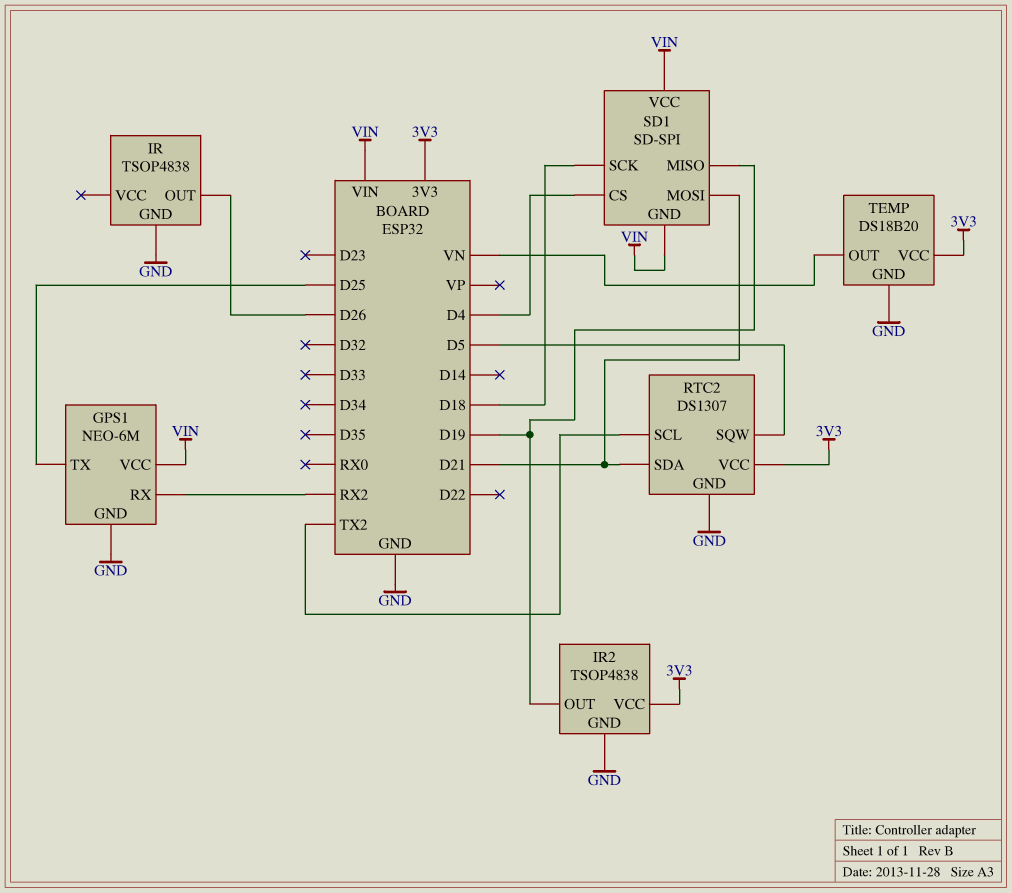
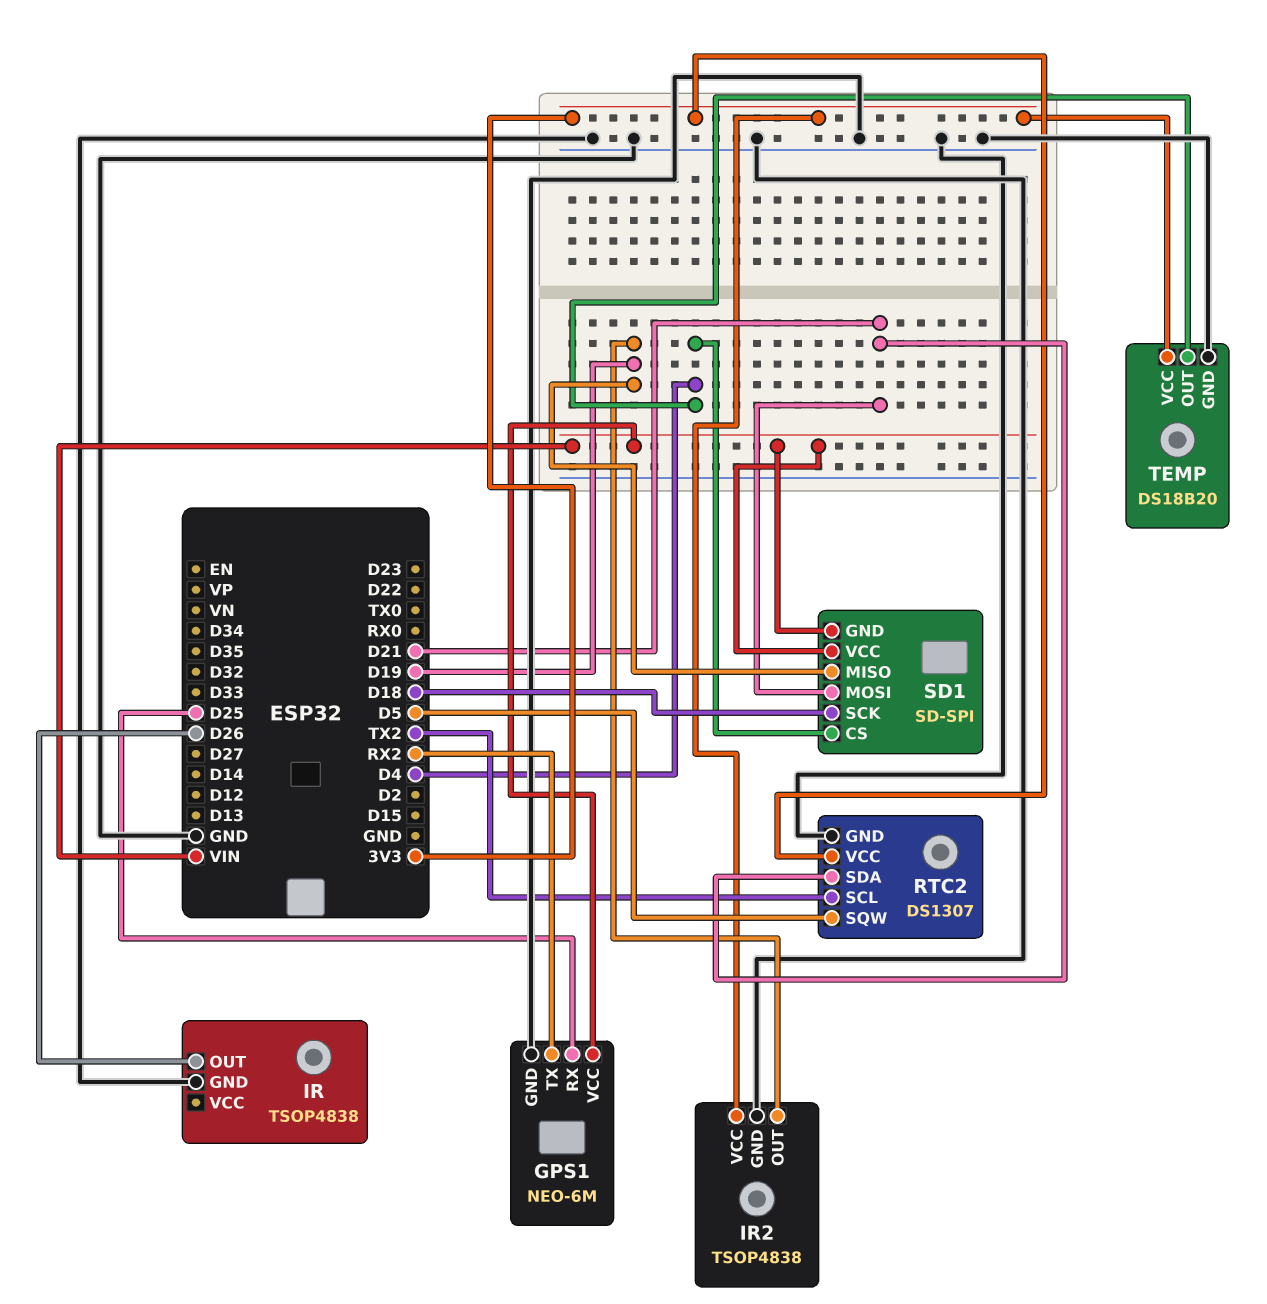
GPS1 pin RX: RX2 -> D25
GPS1 pin TX: D25 -> RX2
TEMP pin OUT: VN -> D4

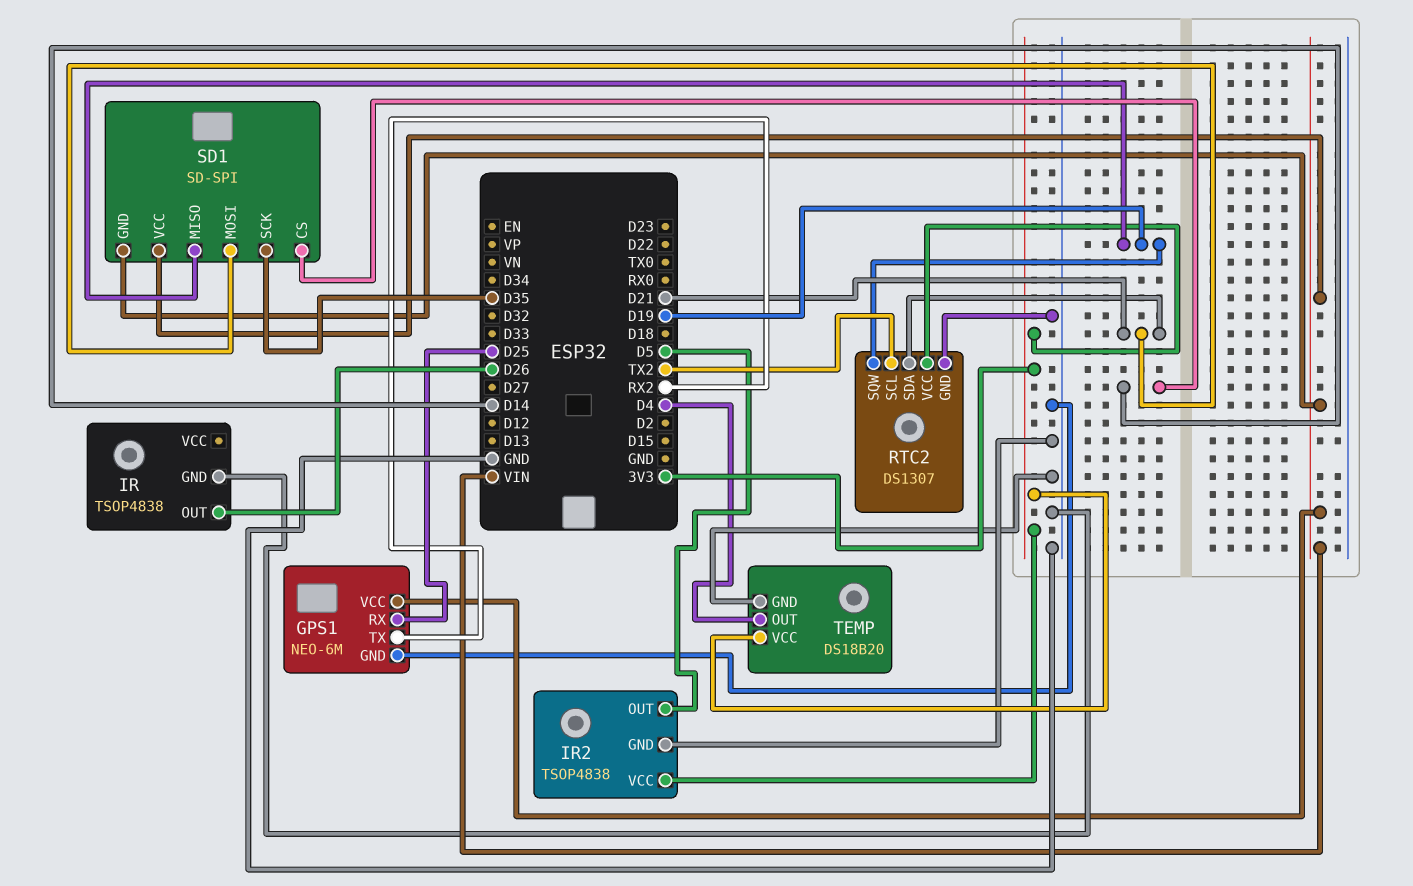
IR2 pin OUT: D19 -> D5
RTC2 pin SQW: D5 -> D19
SD1 pin CS: D4 -> D14
SD1 pin SCK: D18 -> D35

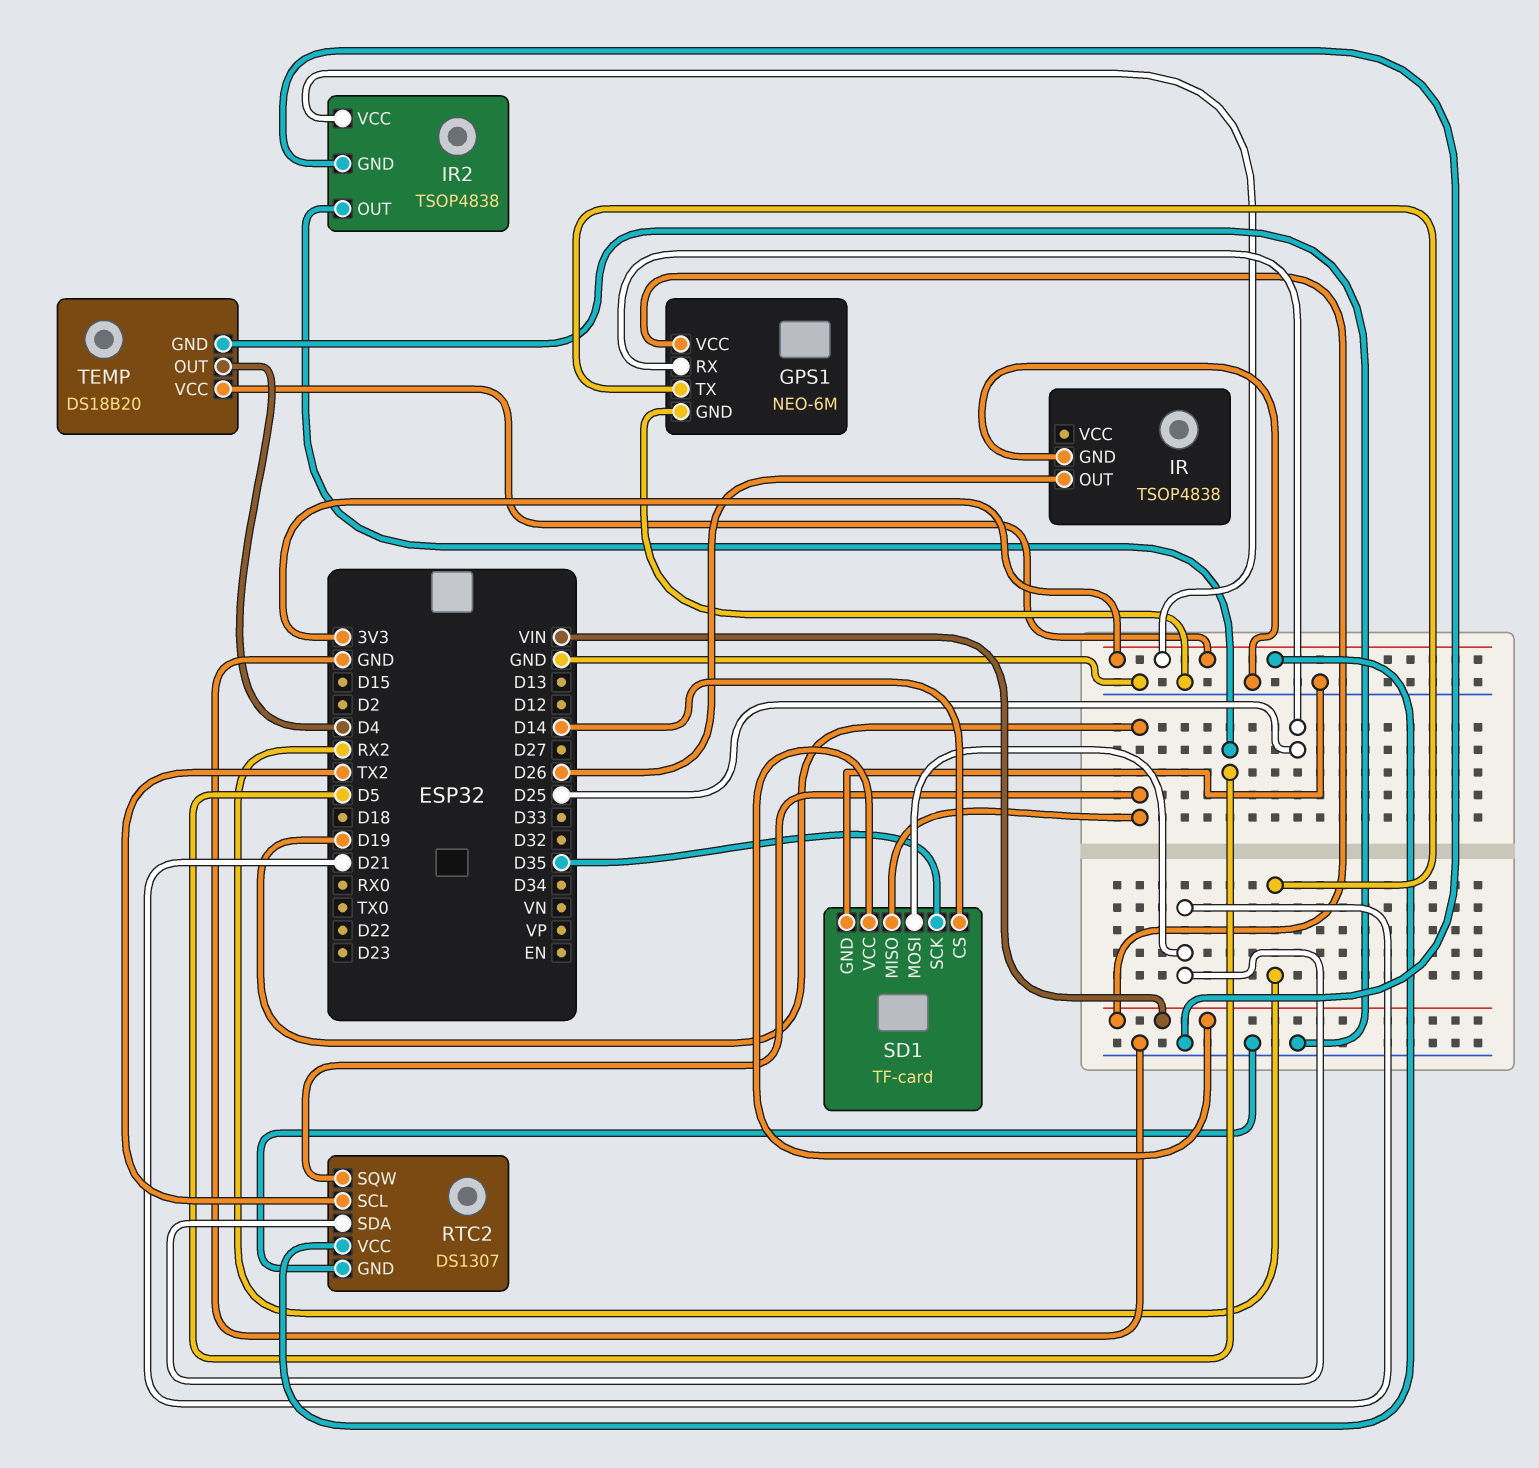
SD1: SD-SPI -> TF-card
SD1 pin GND: VIN -> GND

